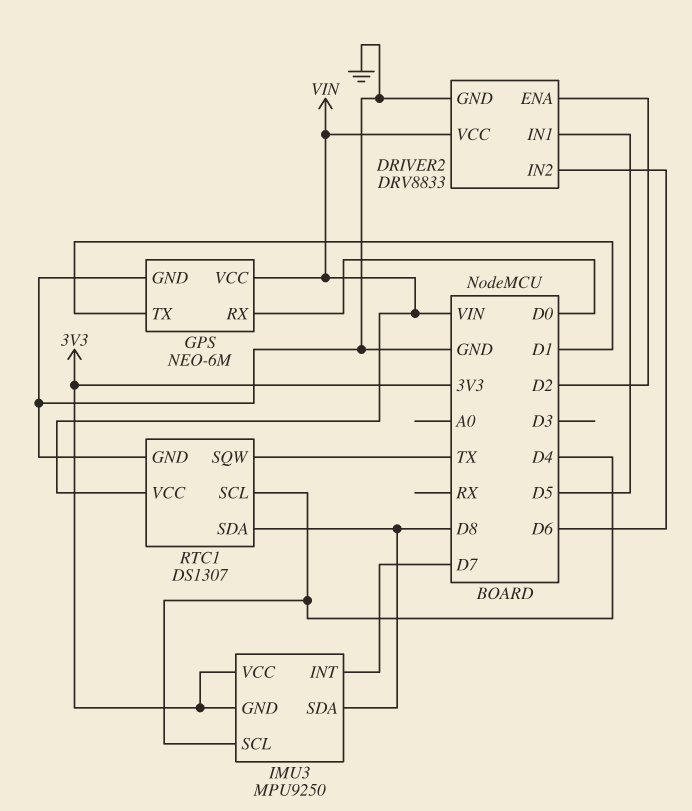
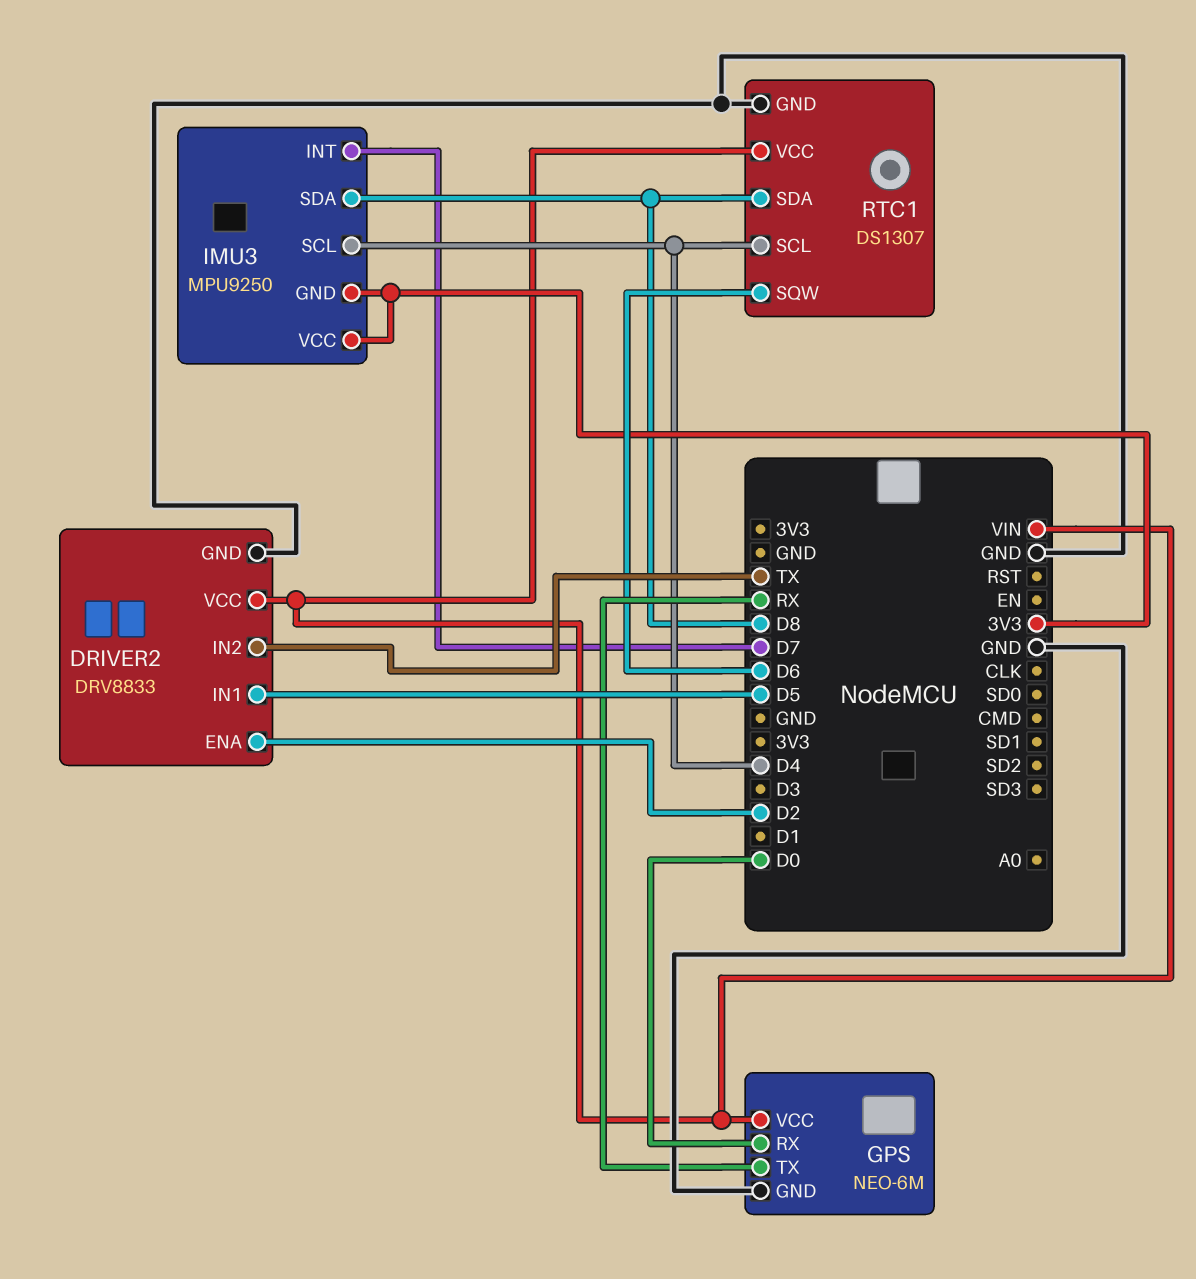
DRIVER2 pin IN2: D6 -> TX
GPS pin TX: D1 -> RX
RTC1 pin SQW: TX -> D6

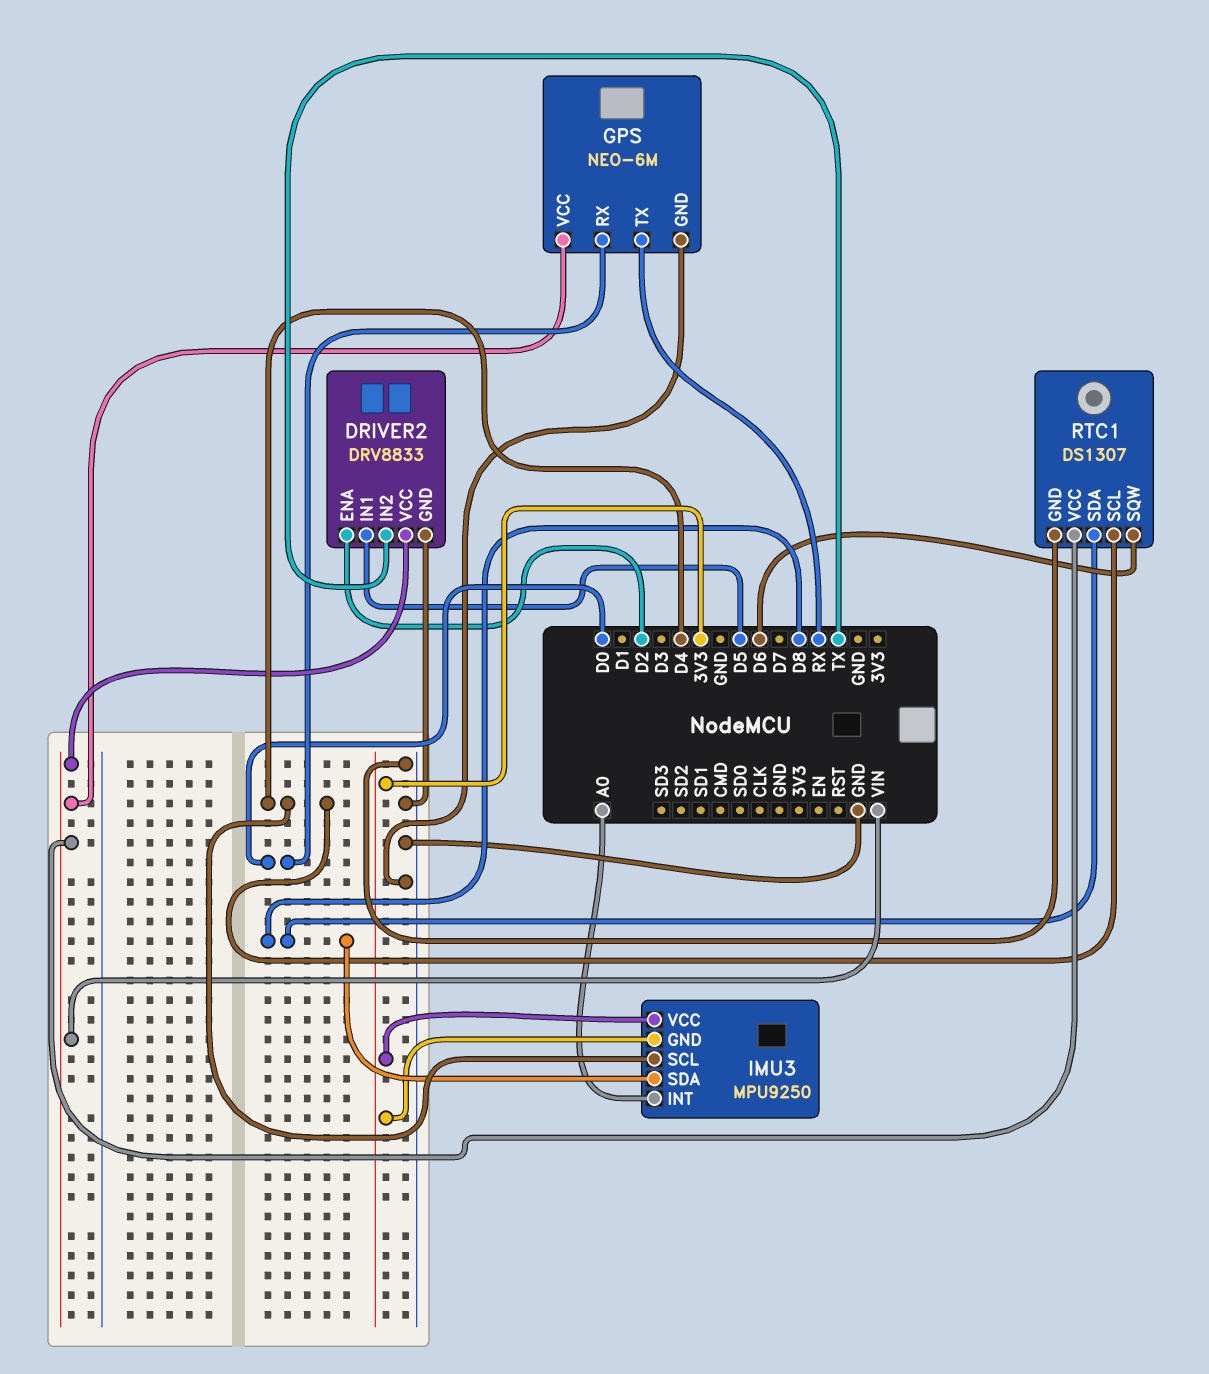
IMU3 pin INT: D7 -> A0

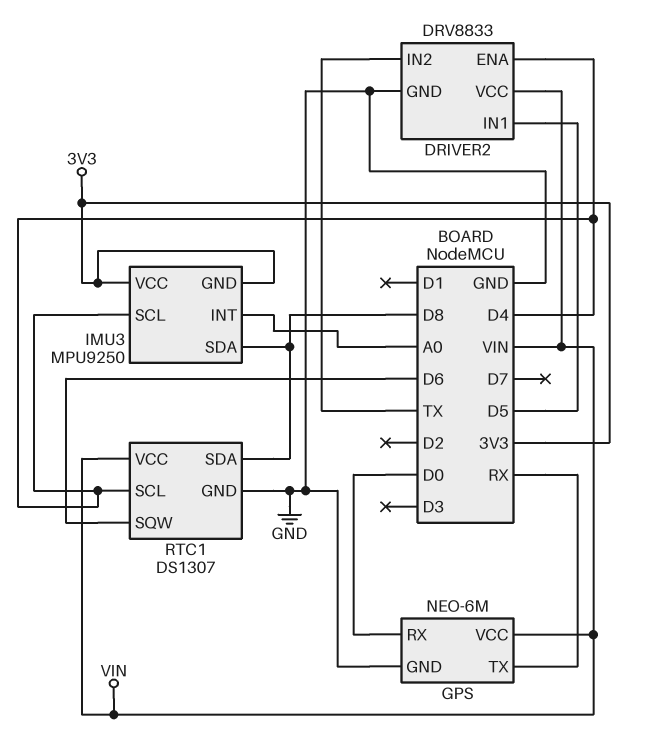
DRIVER2 pin ENA: D2 -> D4

